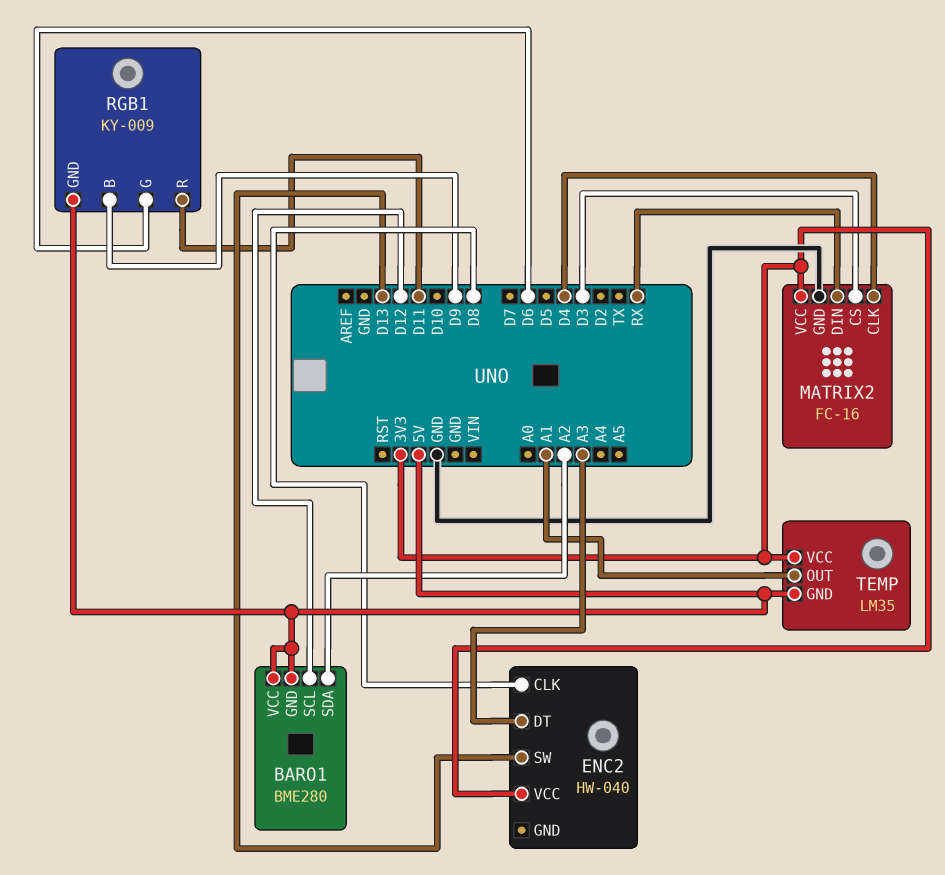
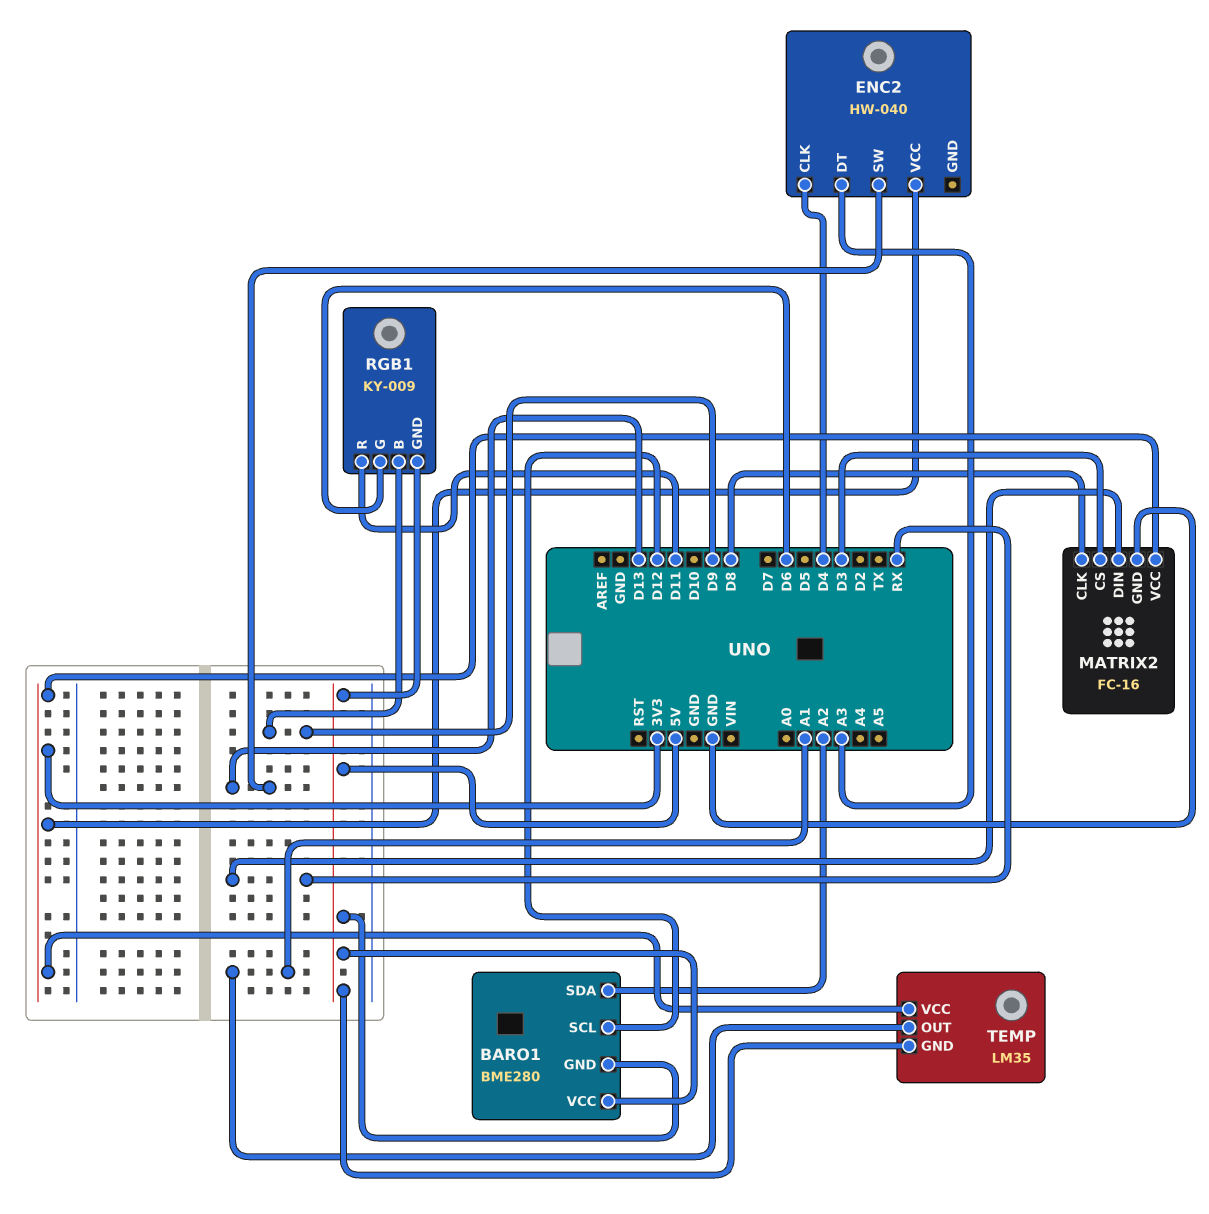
ENC2 pin CLK: D8 -> D4
MATRIX2 pin CLK: D4 -> D8

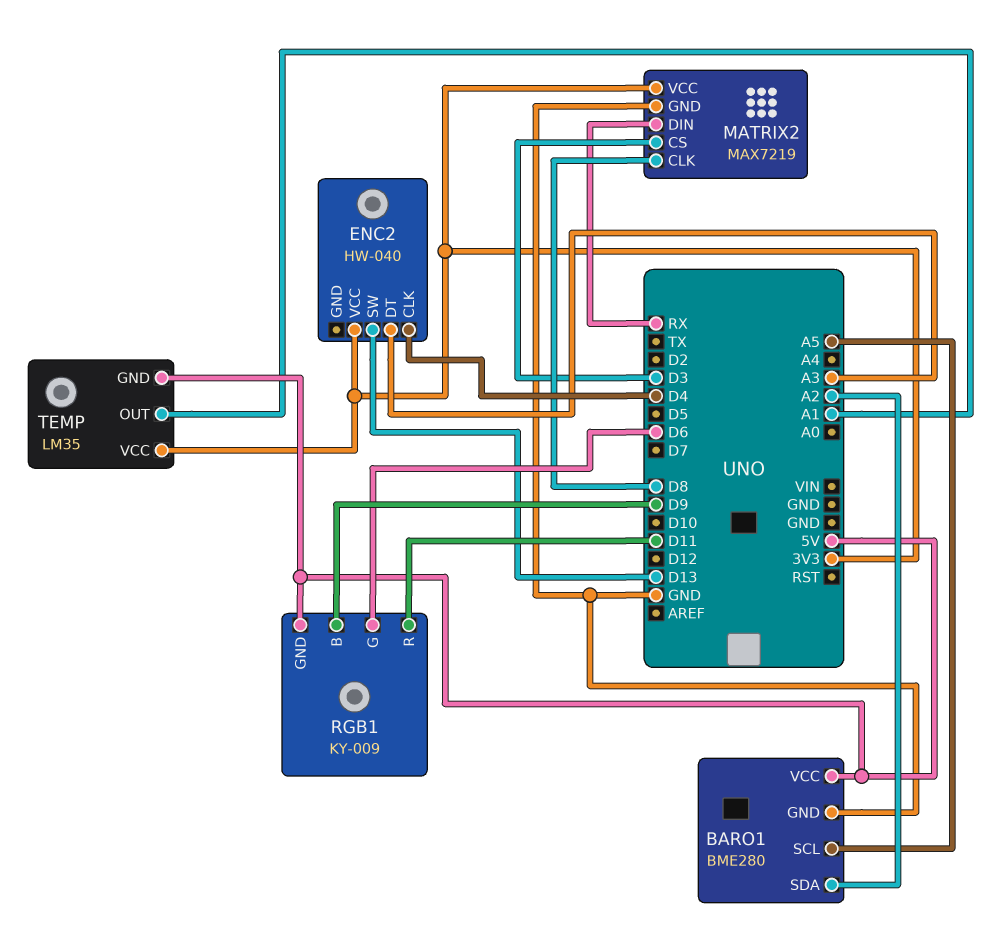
BARO1 pin GND: 5V -> GND
BARO1 pin SCL: D12 -> A5
MATRIX2: FC-16 -> MAX7219

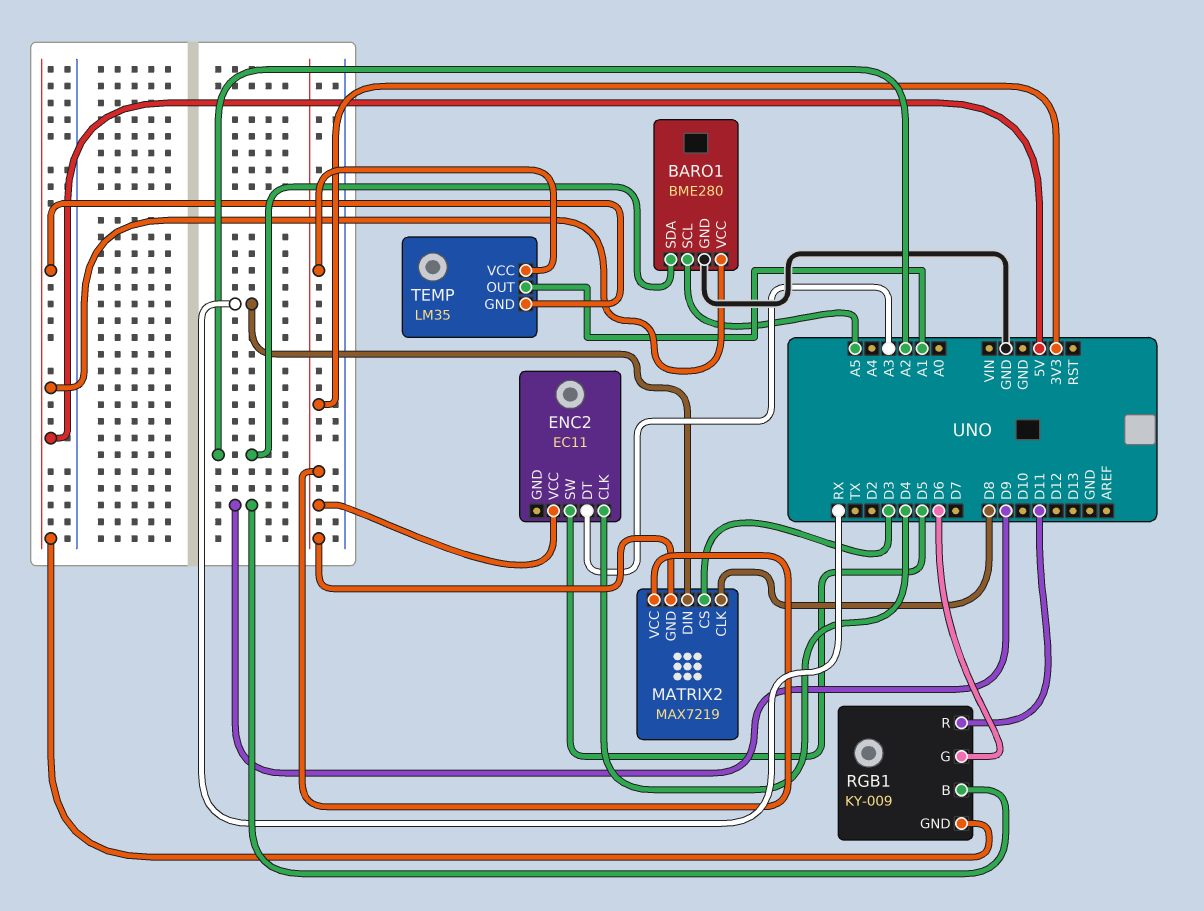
ENC2: HW-040 -> EC11
ENC2 pin SW: D13 -> D5
MATRIX2 pin GND: GND -> 3V3

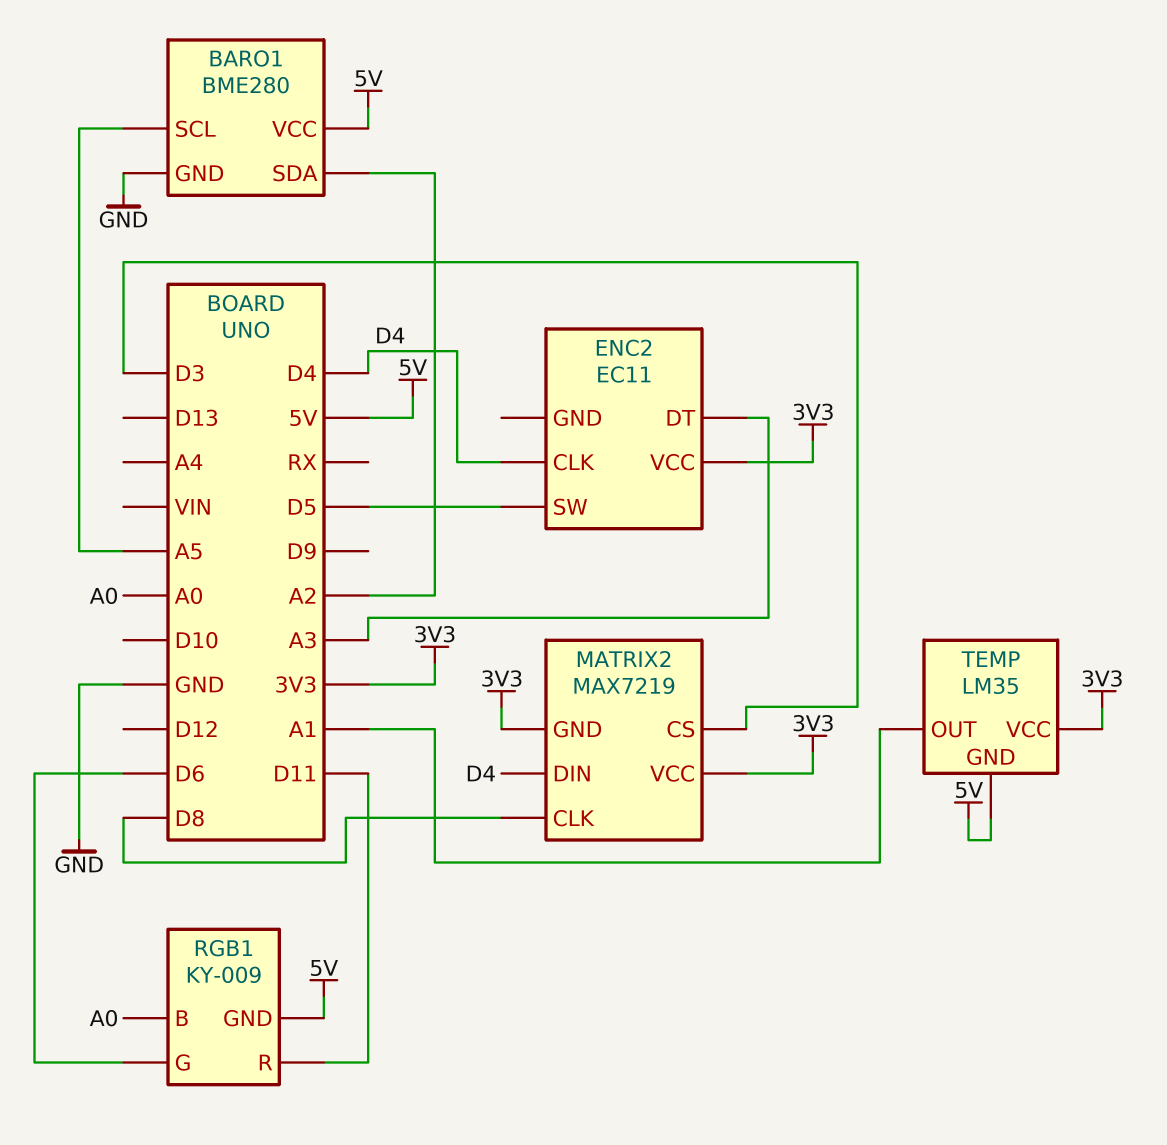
MATRIX2 pin DIN: RX -> D4
RGB1 pin B: D9 -> A0

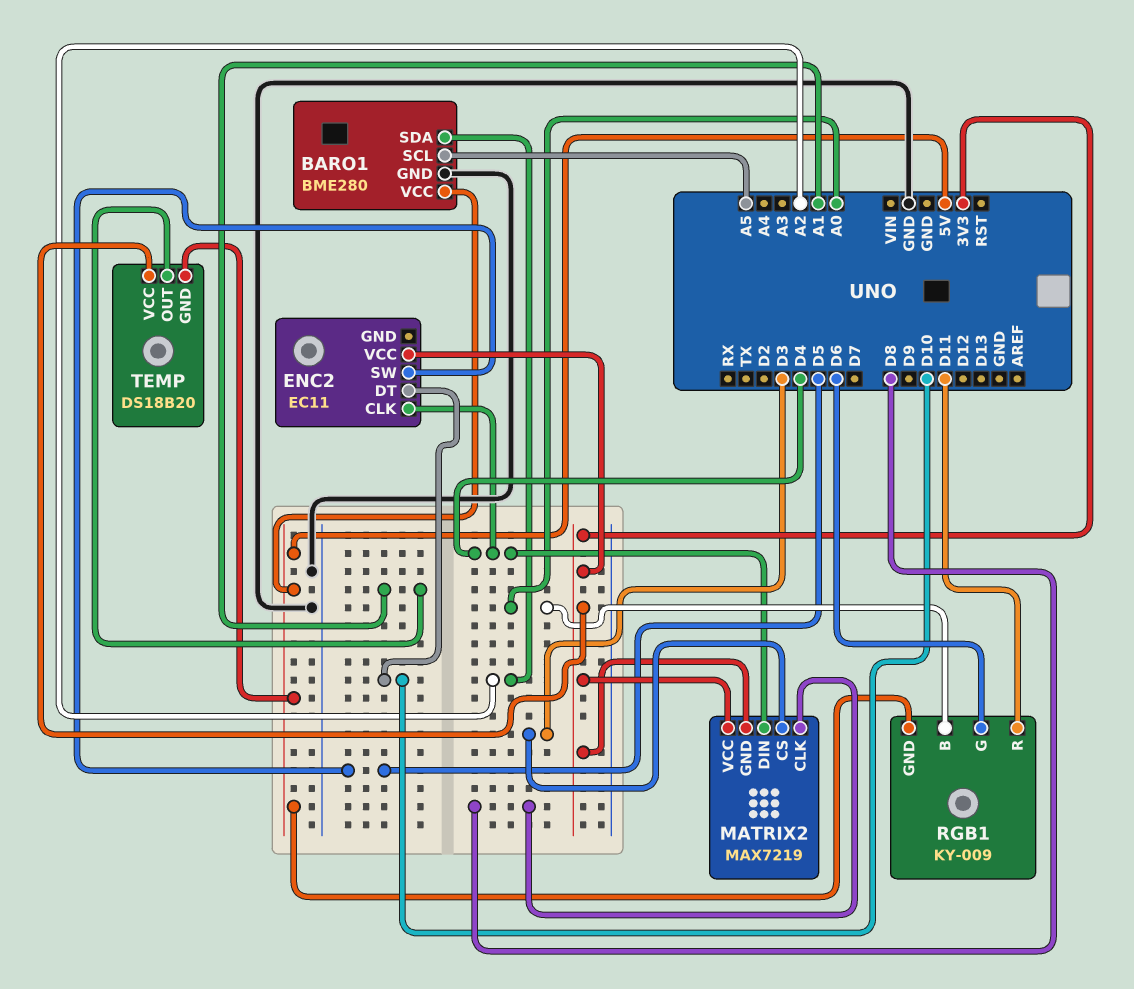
ENC2 pin DT: A3 -> D10
TEMP: LM35 -> DS18B20

